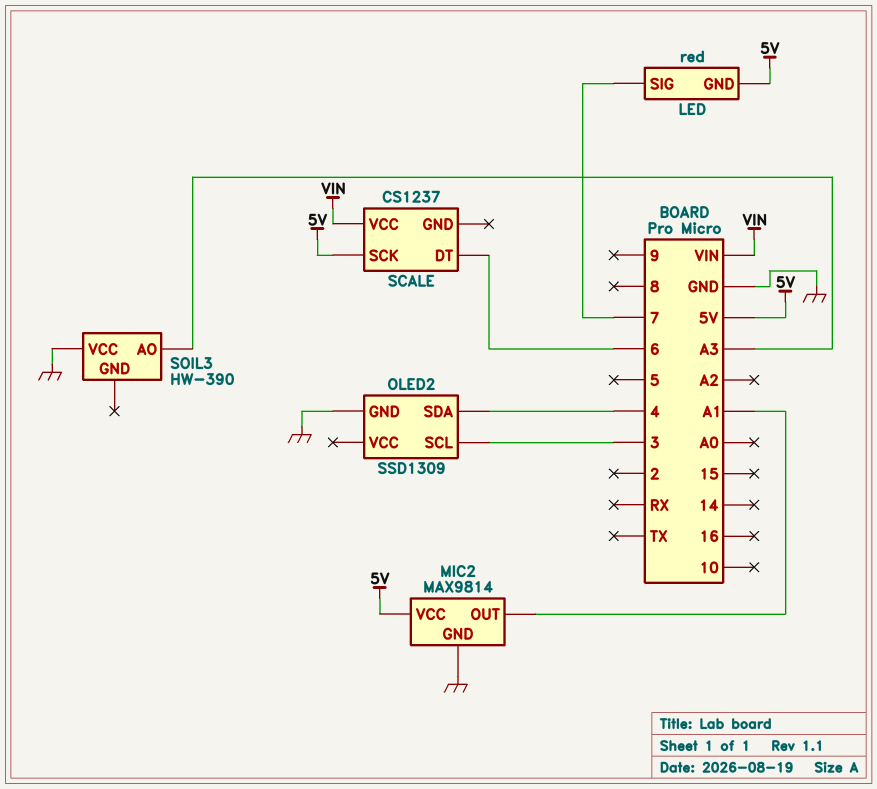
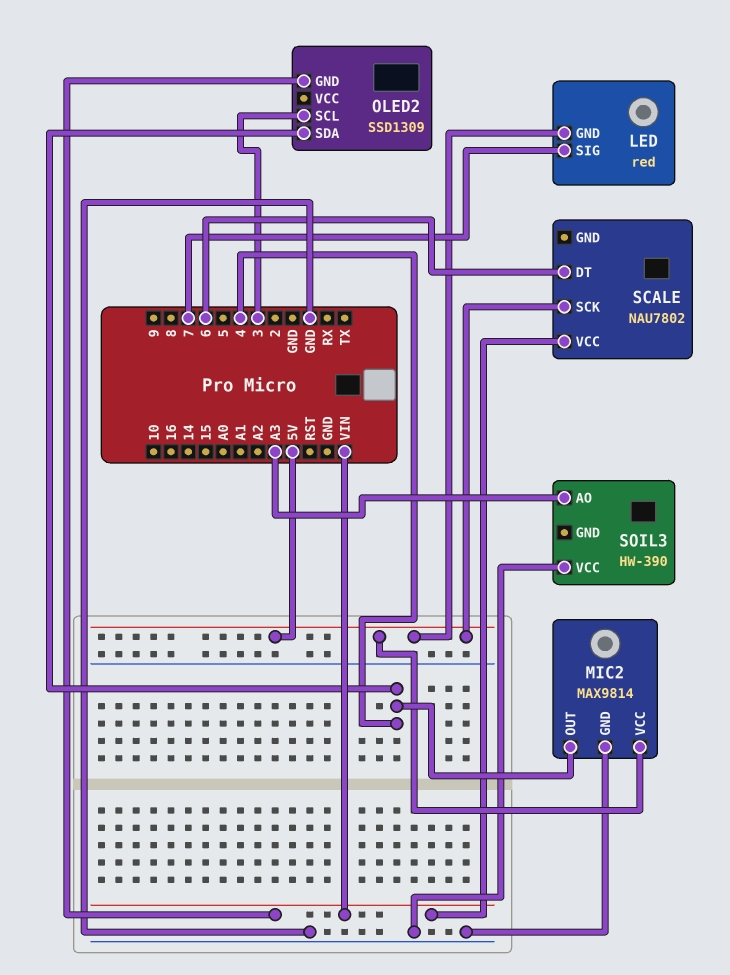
MIC2 pin OUT: A1 -> 4
OLED2 pin GND: GND -> VIN
SCALE: CS1237 -> NAU7802

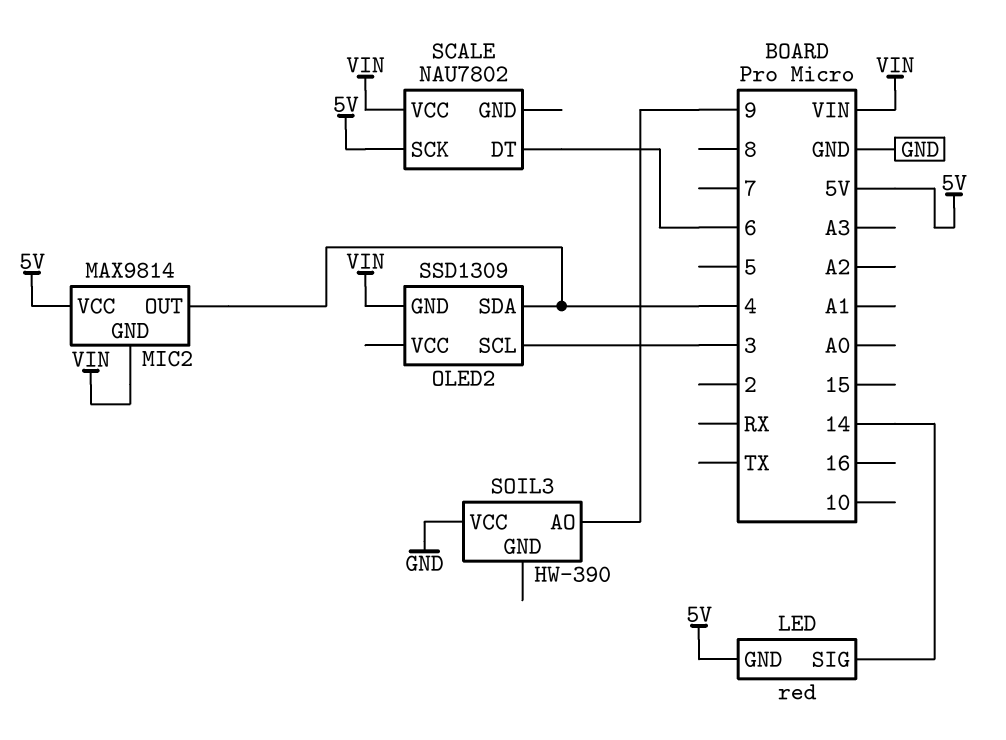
LED pin SIG: 7 -> 14
MIC2 pin GND: GND -> VIN
SOIL3 pin AO: A3 -> 9

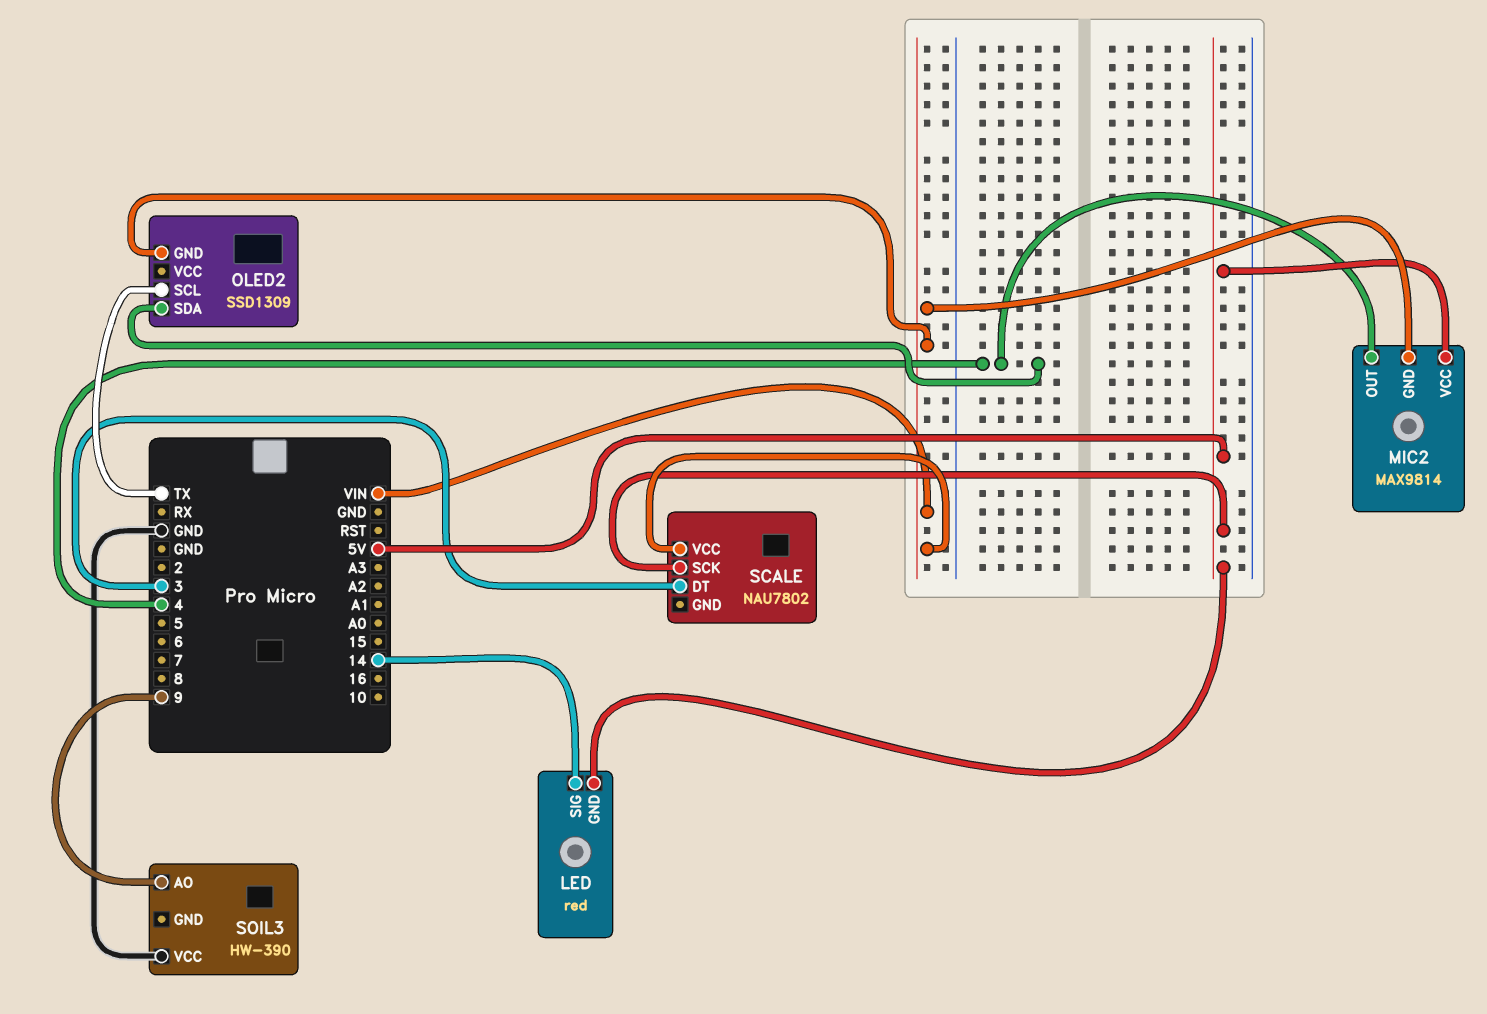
OLED2 pin SCL: 3 -> TX
SCALE pin DT: 6 -> 3

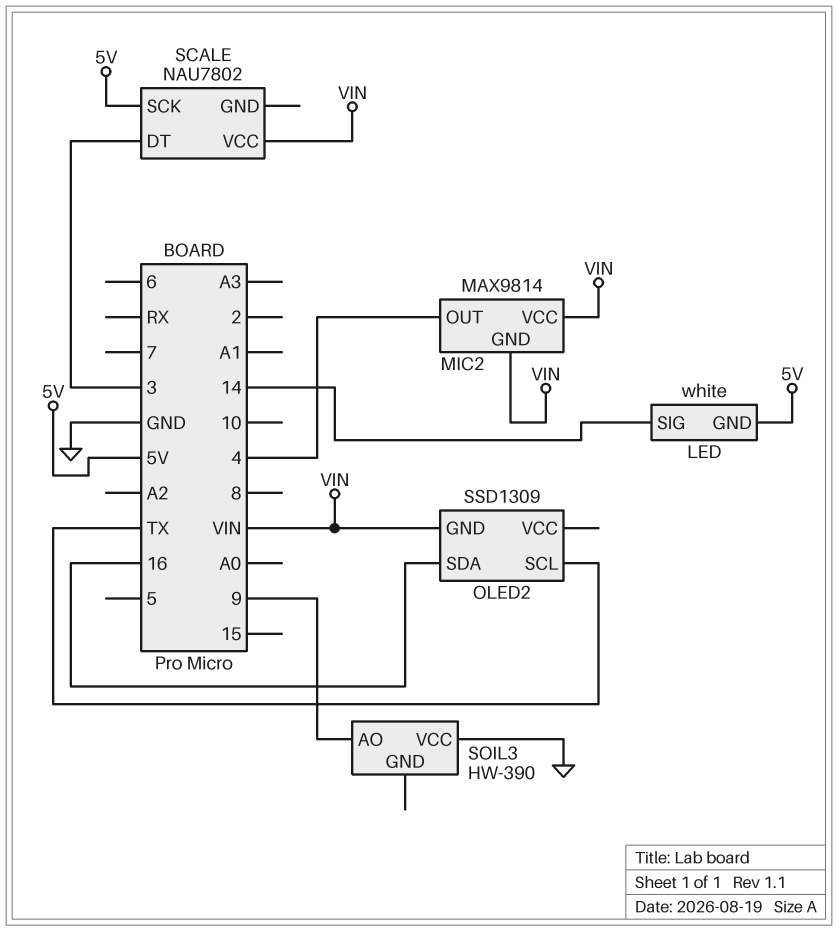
LED: red -> white
MIC2 pin VCC: 5V -> VIN
OLED2 pin SDA: 4 -> 16

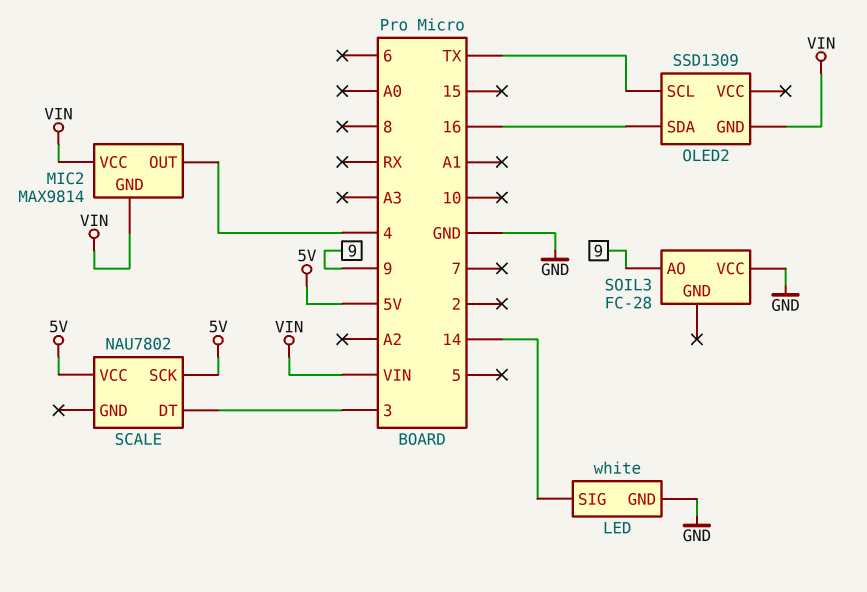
LED pin GND: 5V -> GND
SCALE pin VCC: VIN -> 5V
SOIL3: HW-390 -> FC-28

